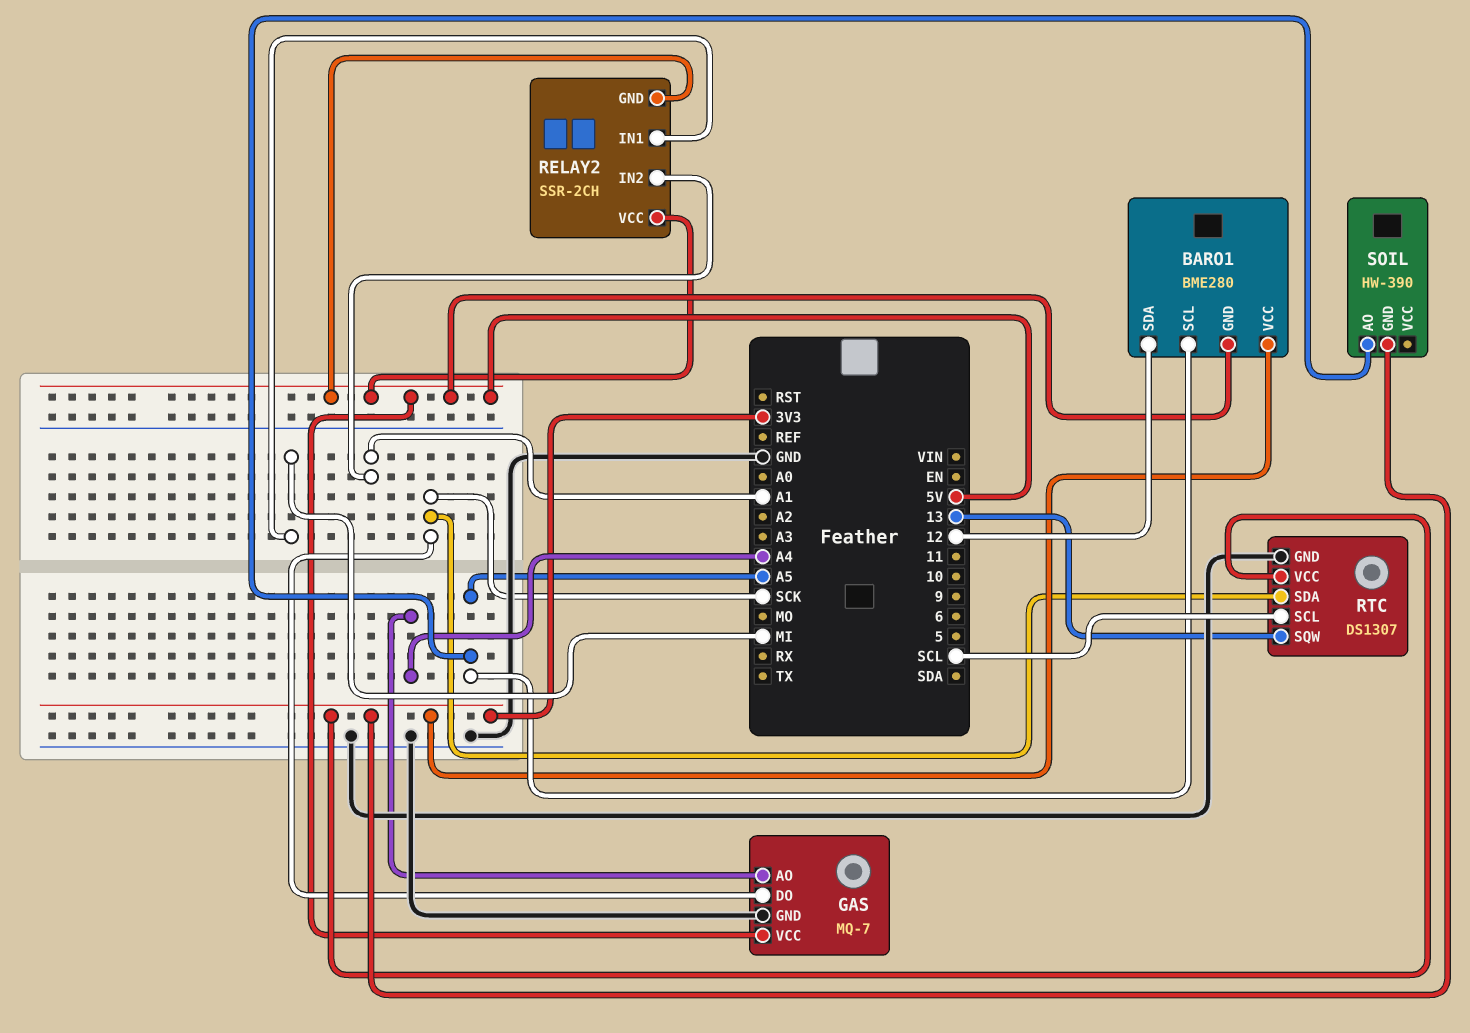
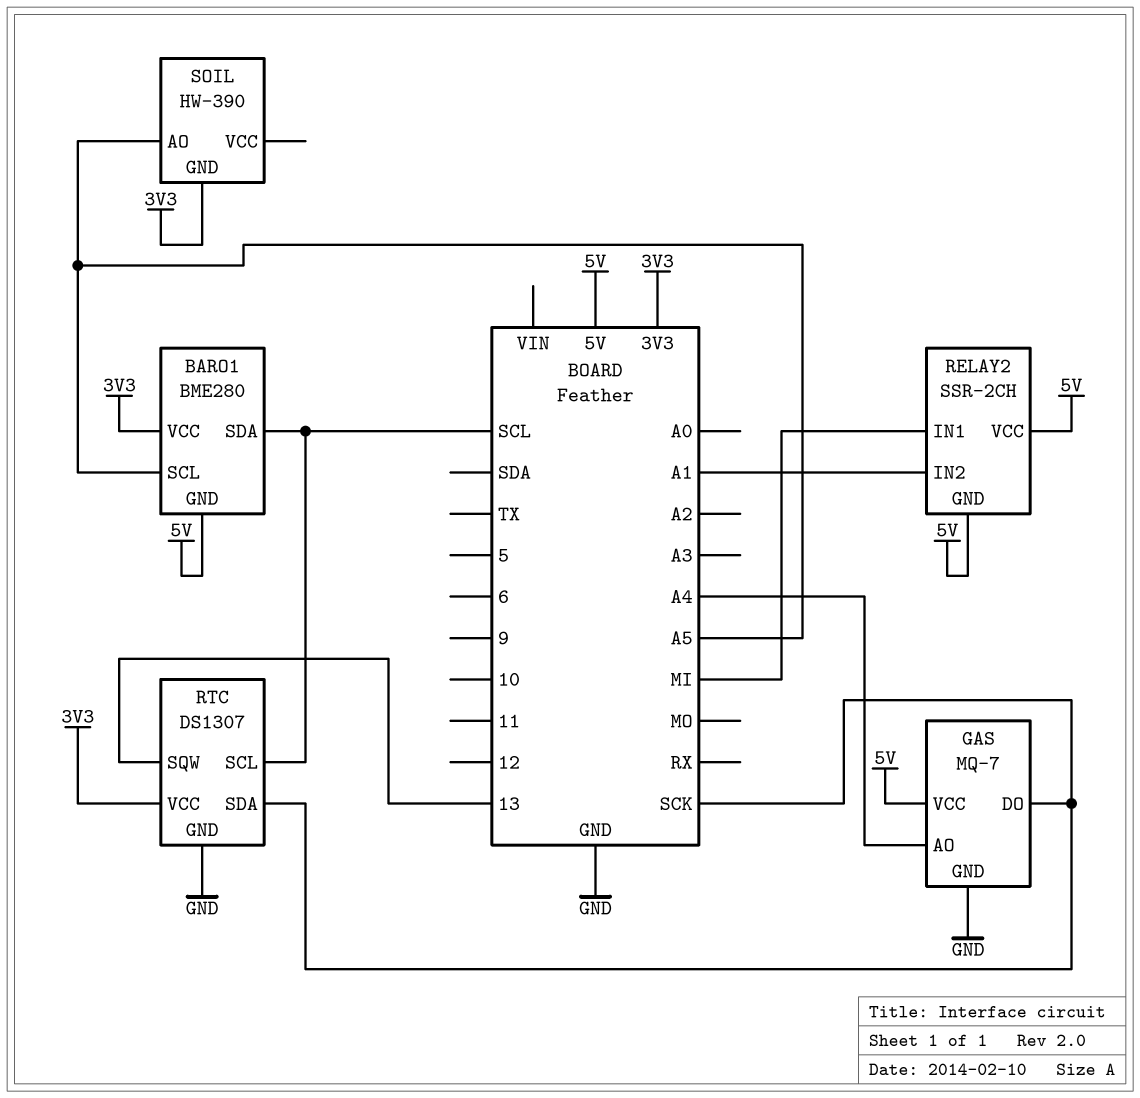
BARO1 pin SDA: 12 -> SCL

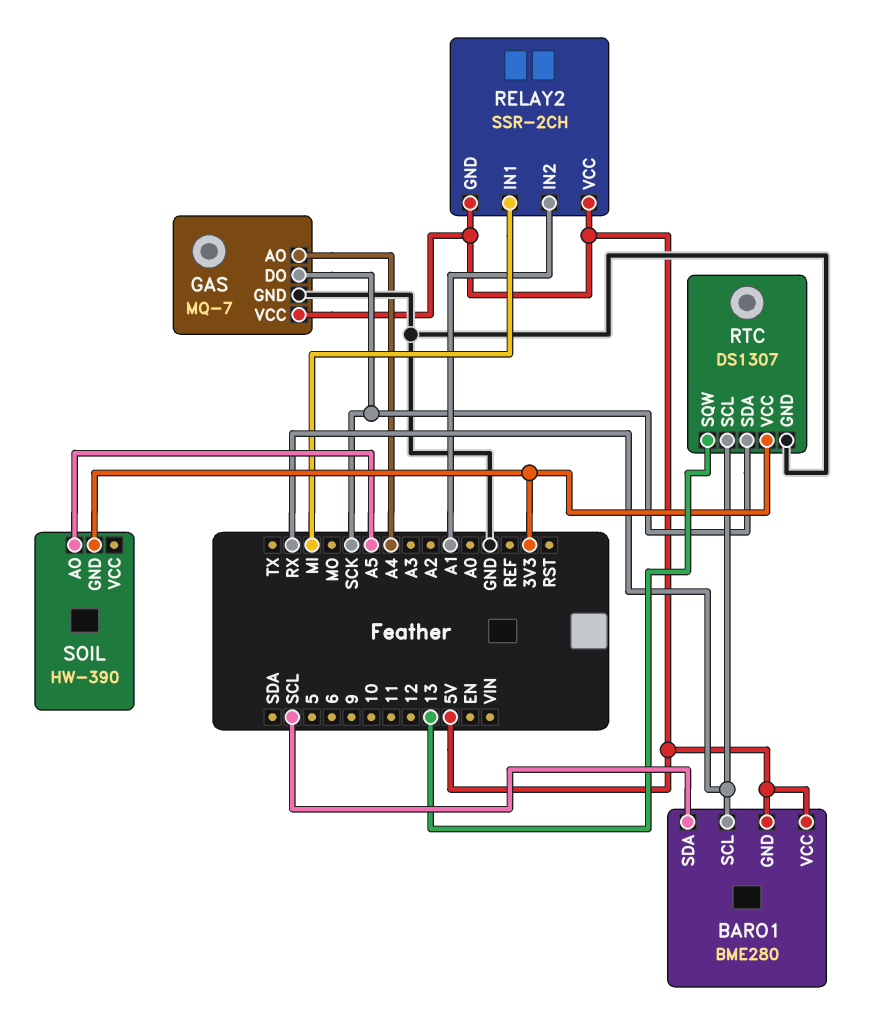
BARO1 pin SCL: A5 -> RX
BARO1 pin VCC: 3V3 -> 5V
RTC pin SCL: SCL -> RX

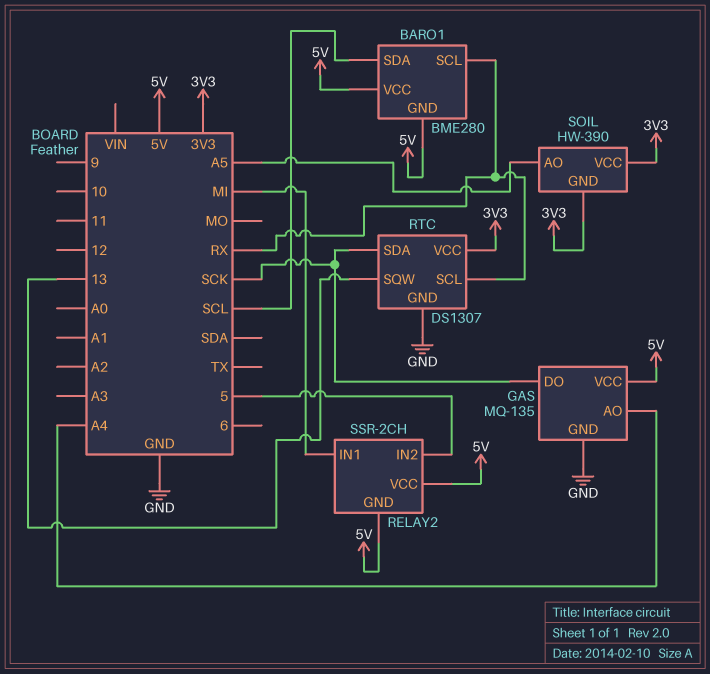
GAS: MQ-7 -> MQ-135
RELAY2 pin IN2: A1 -> 5
SOIL pin VCC: none -> 3V3

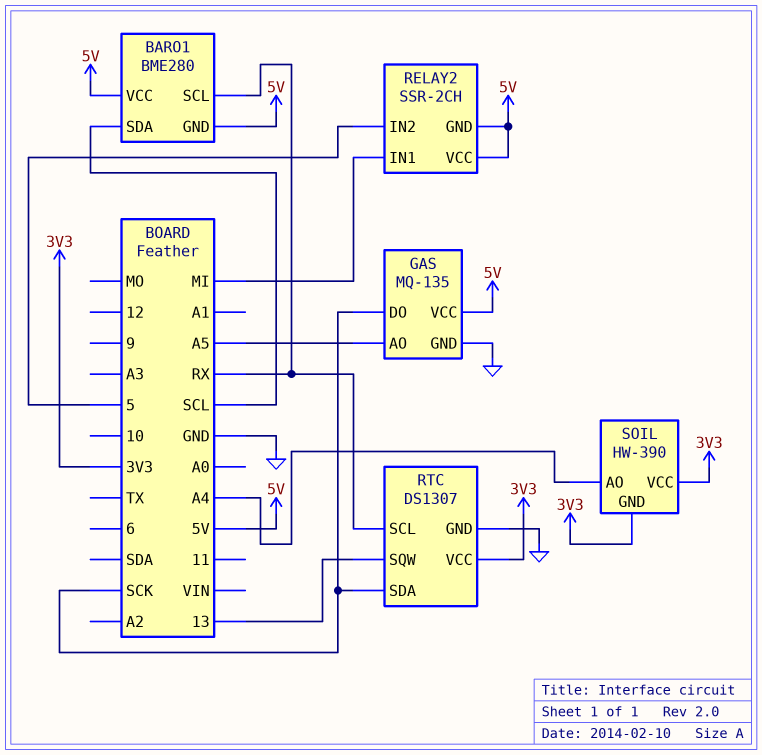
GAS pin AO: A4 -> A5
SOIL pin AO: A5 -> A4

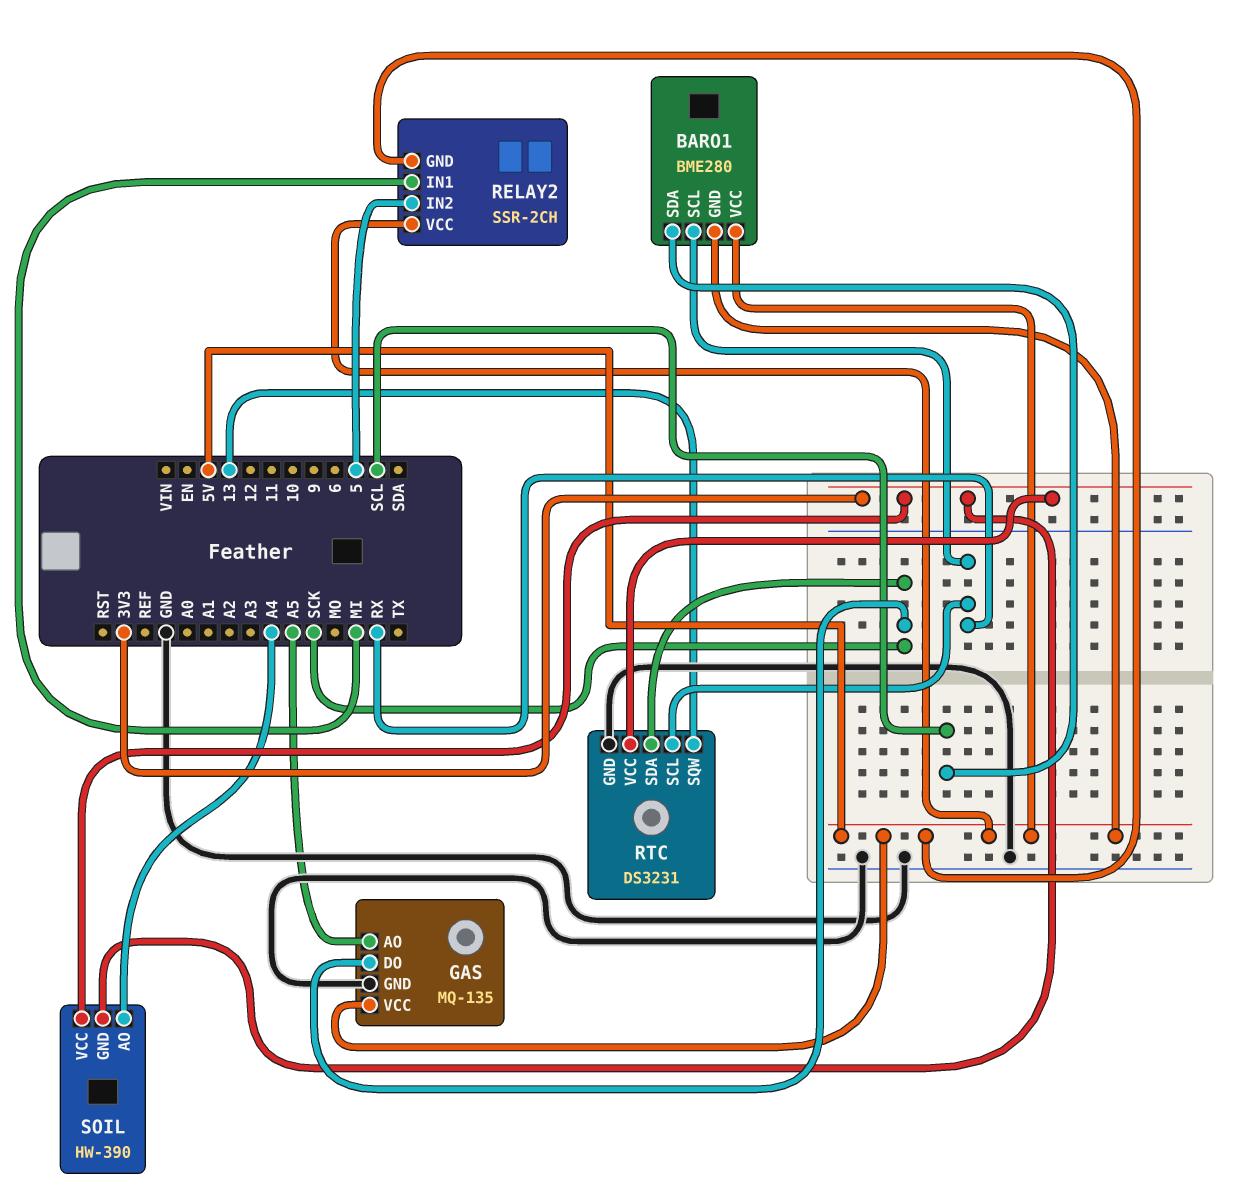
RTC: DS1307 -> DS3231

